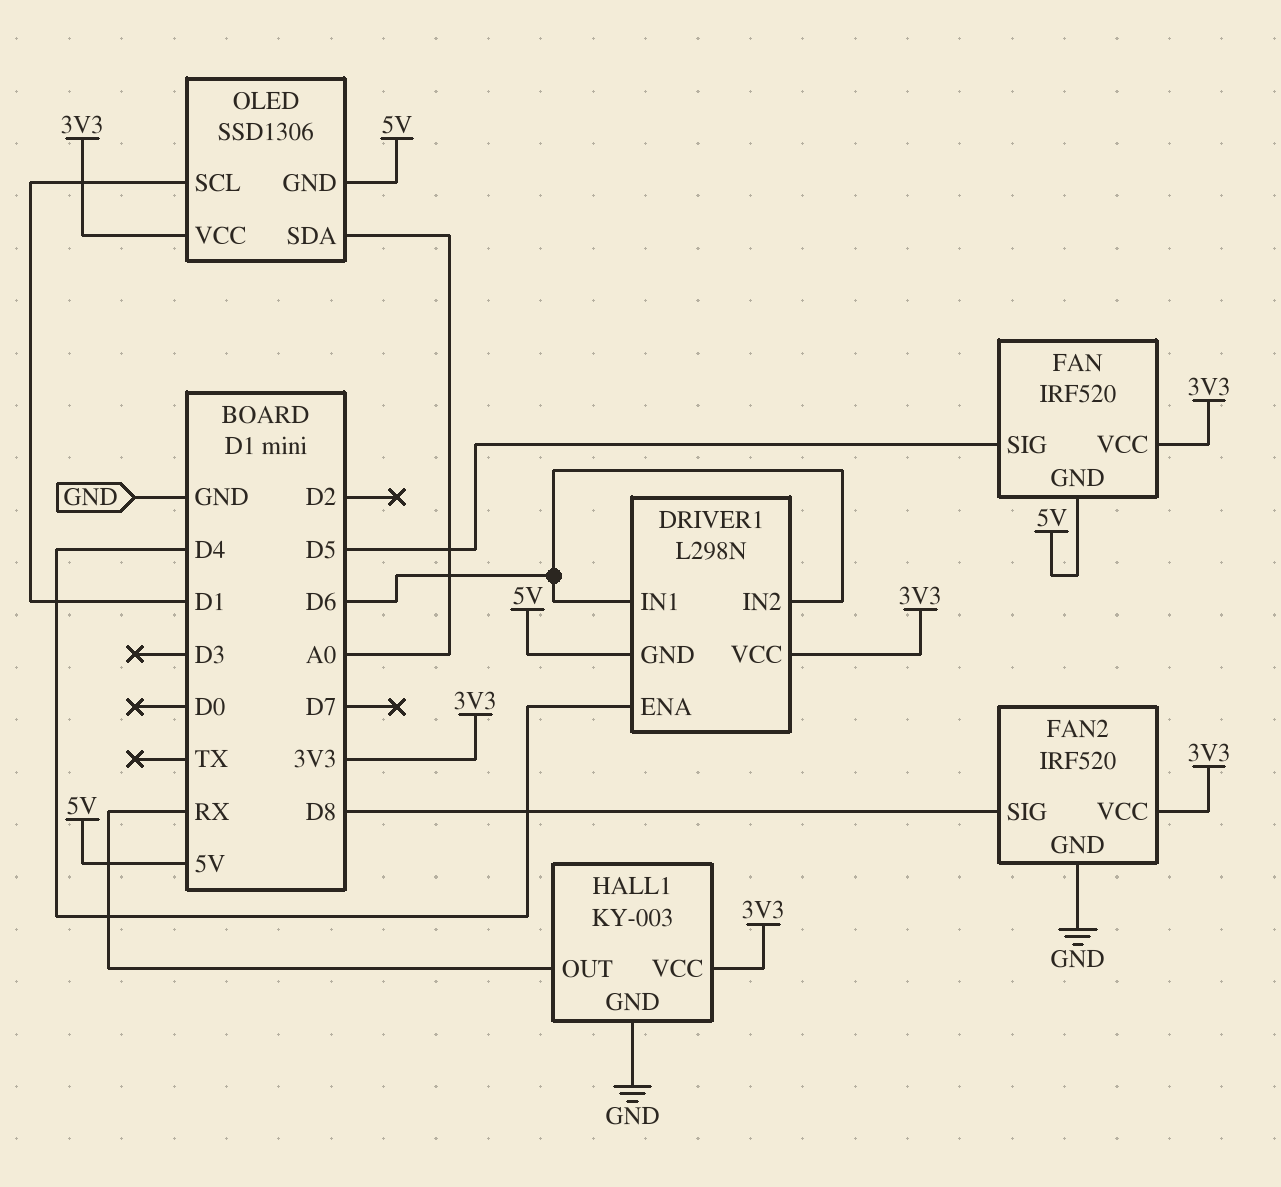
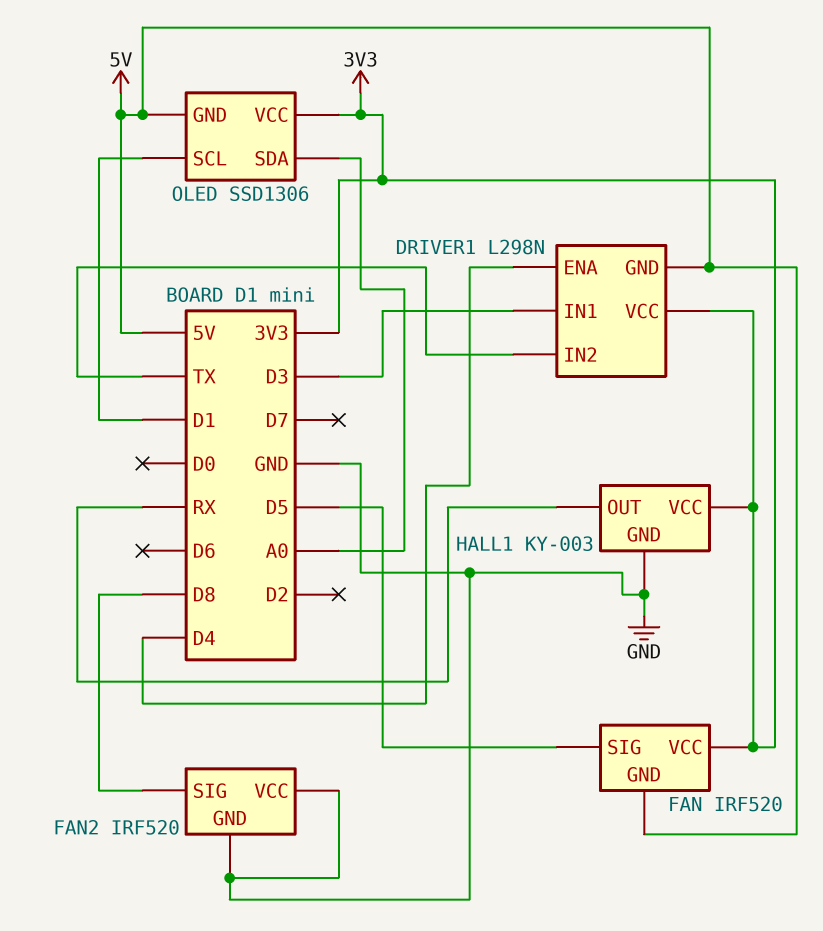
DRIVER1 pin IN1: D6 -> D3
DRIVER1 pin IN2: D6 -> TX
FAN2 pin VCC: 3V3 -> GND

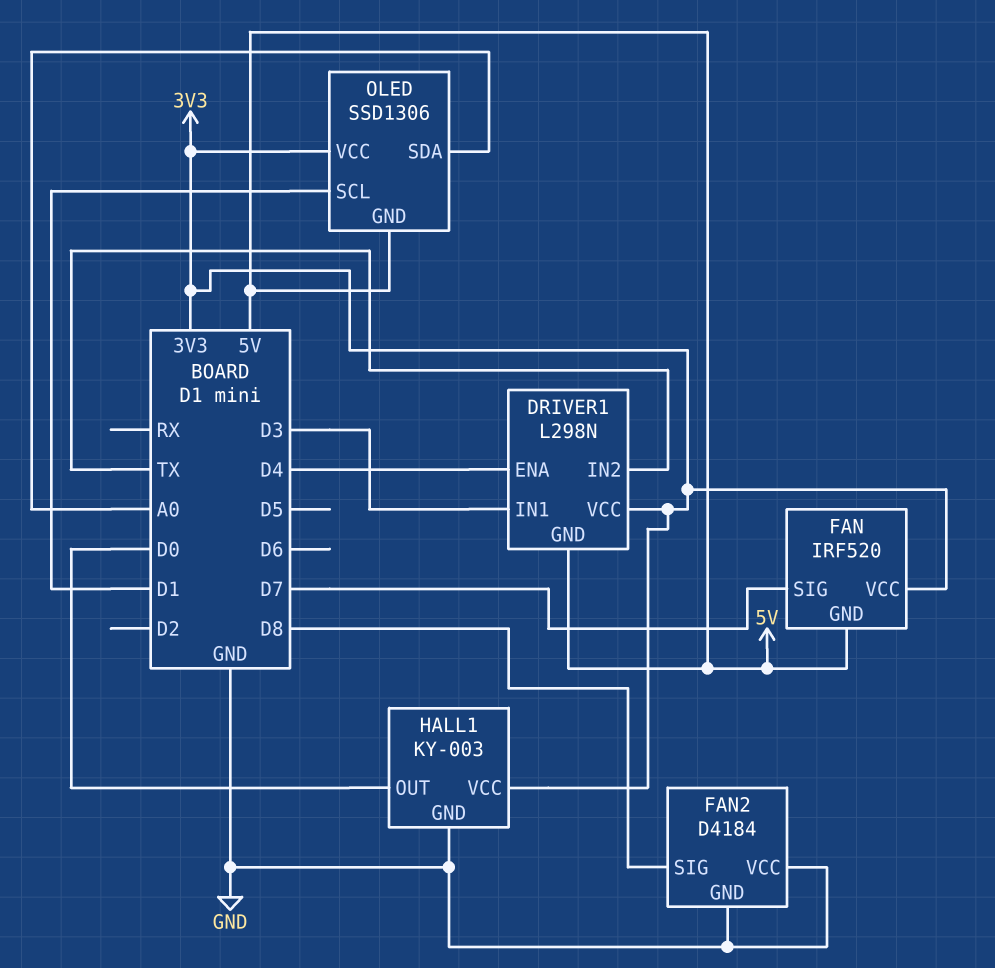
FAN pin SIG: D5 -> D7
FAN2: IRF520 -> D4184
HALL1 pin OUT: RX -> D0

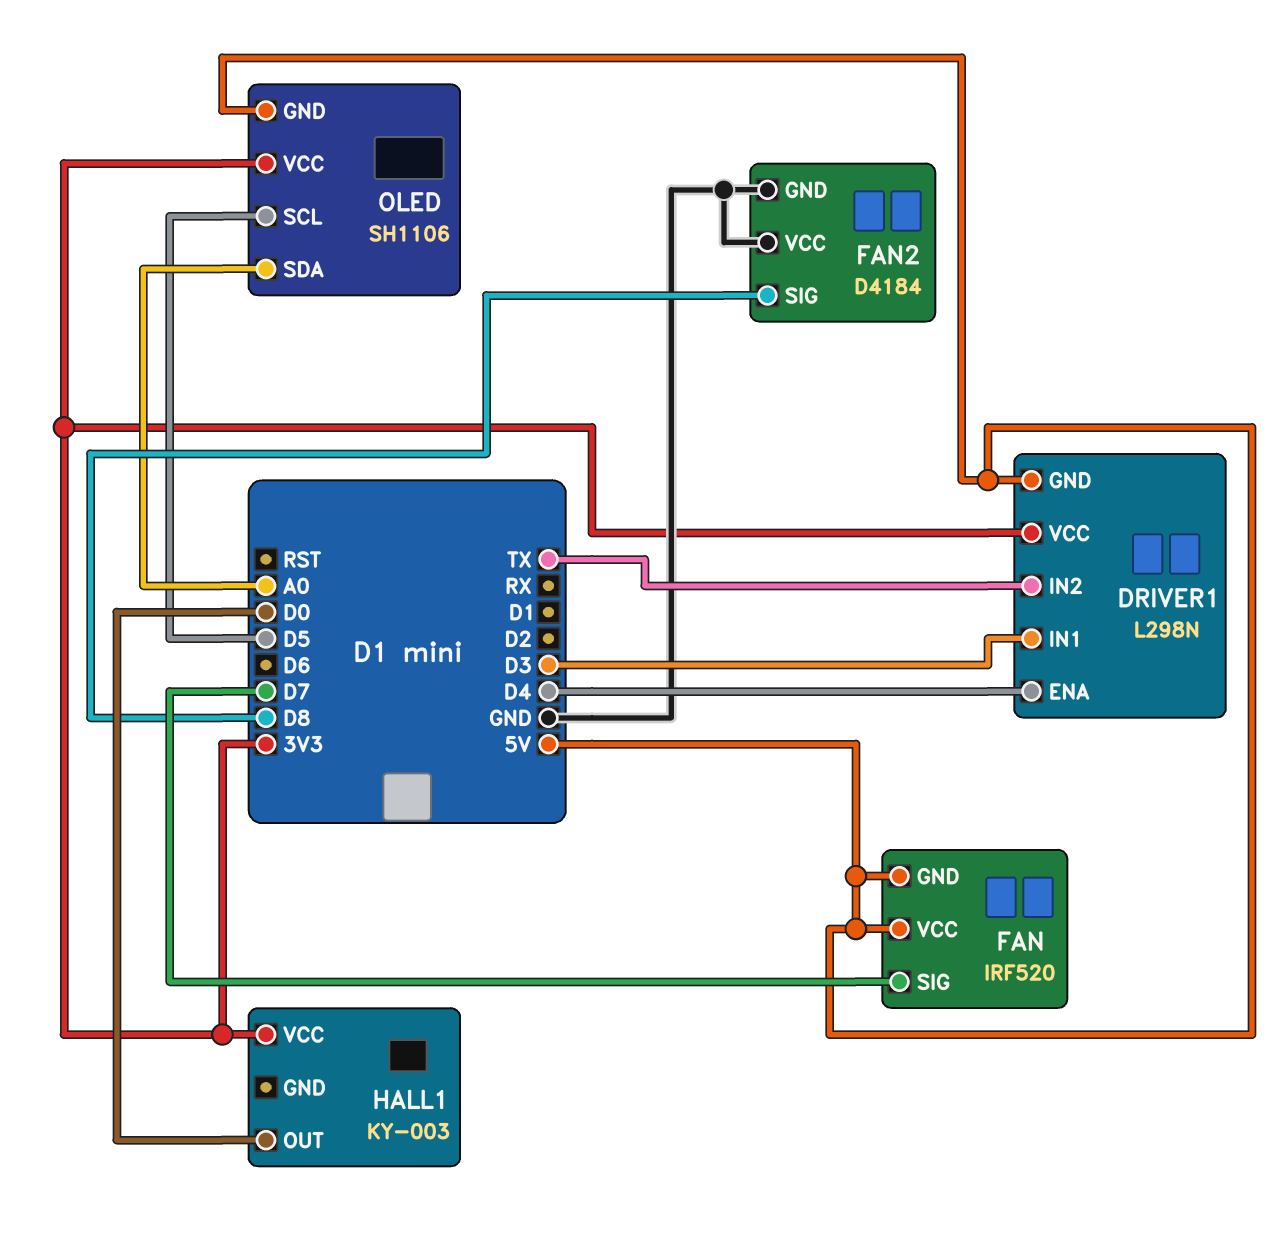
FAN pin VCC: 3V3 -> 5V
HALL1 pin GND: GND -> none
OLED: SSD1306 -> SH1106
OLED pin SCL: D1 -> D5

